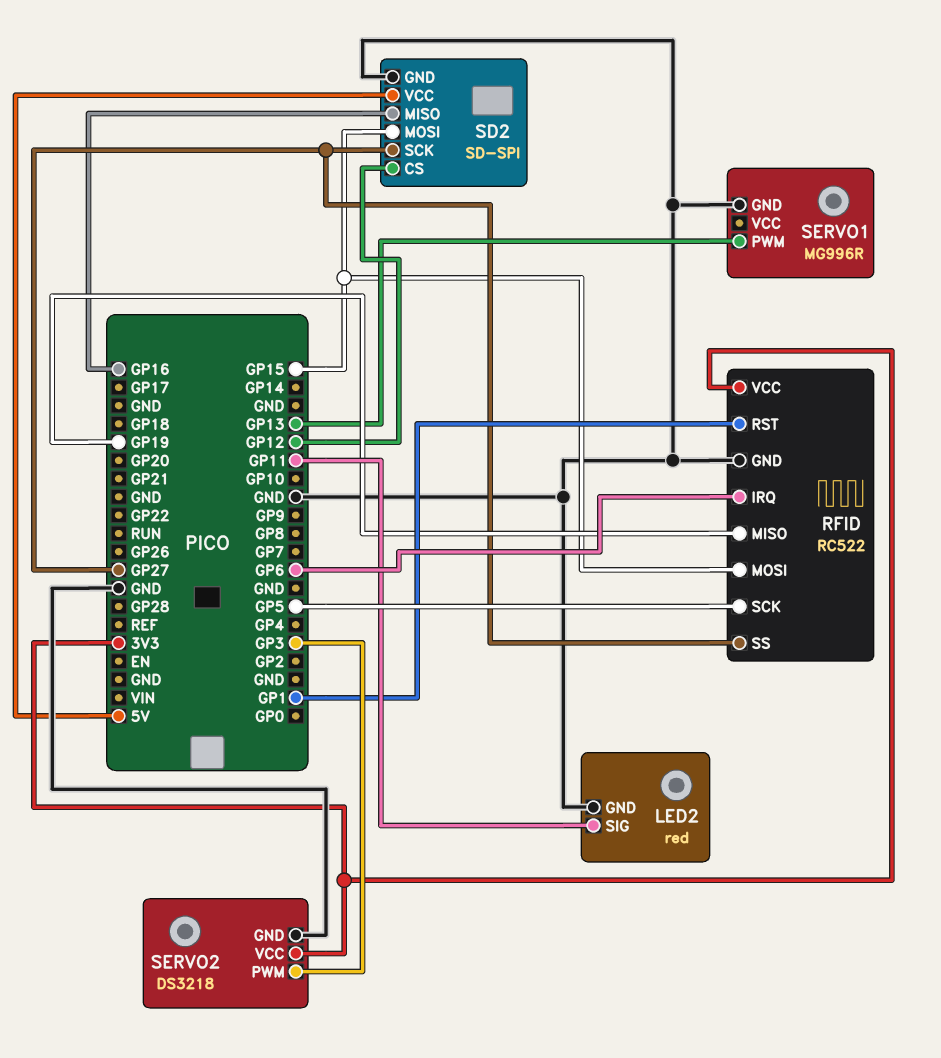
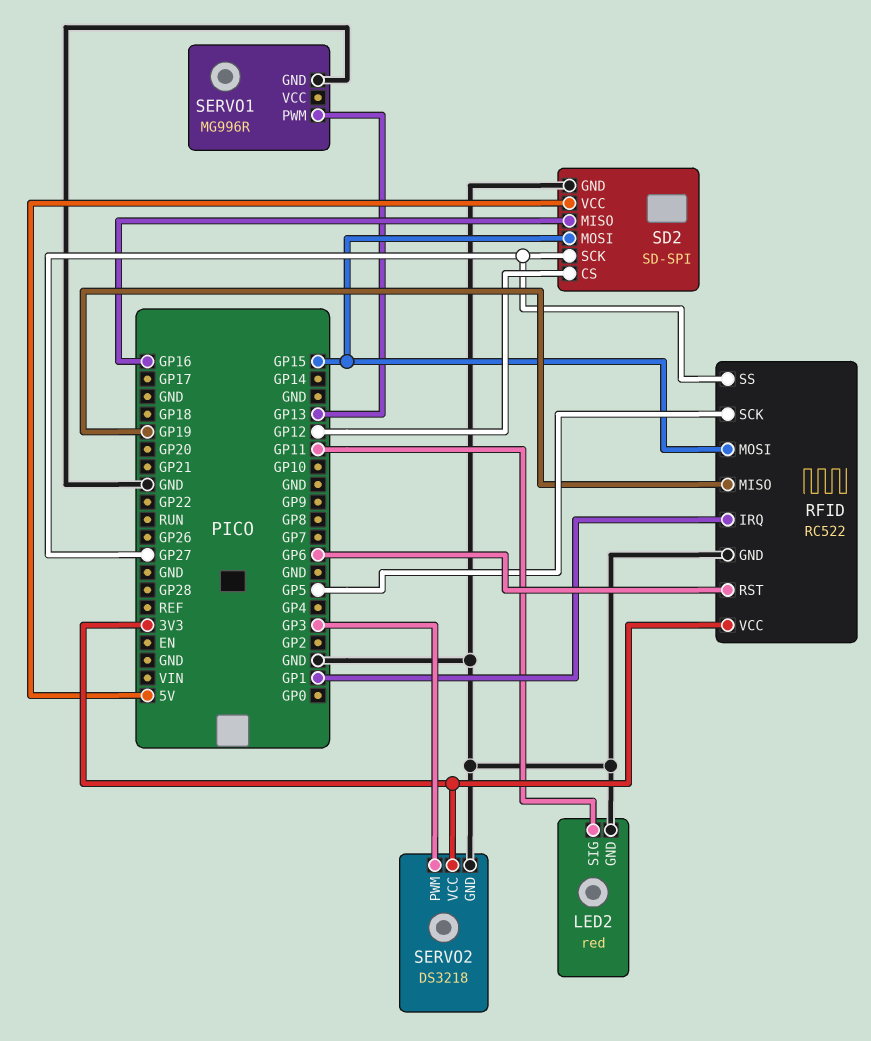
RFID pin IRQ: GP6 -> GP1
RFID pin RST: GP1 -> GP6

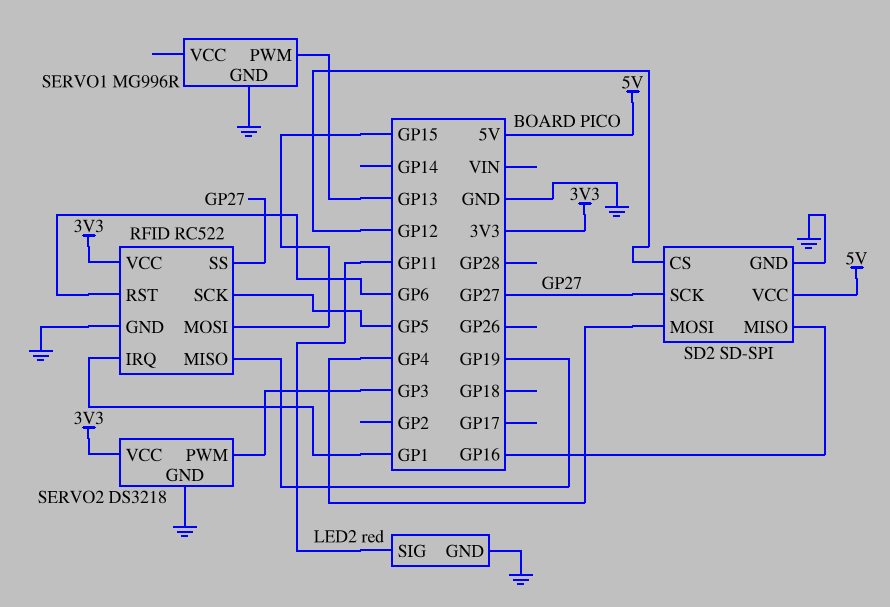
SD2 pin MOSI: GP15 -> GP4

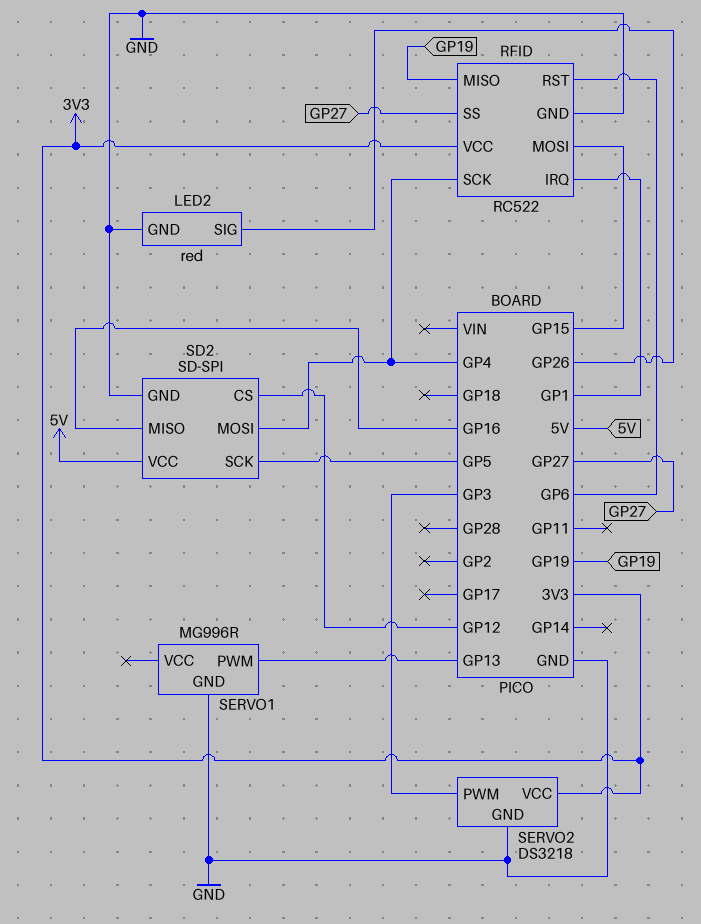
LED2 pin SIG: GP11 -> GP26
RFID pin SCK: GP5 -> GP4
SD2 pin SCK: GP27 -> GP5

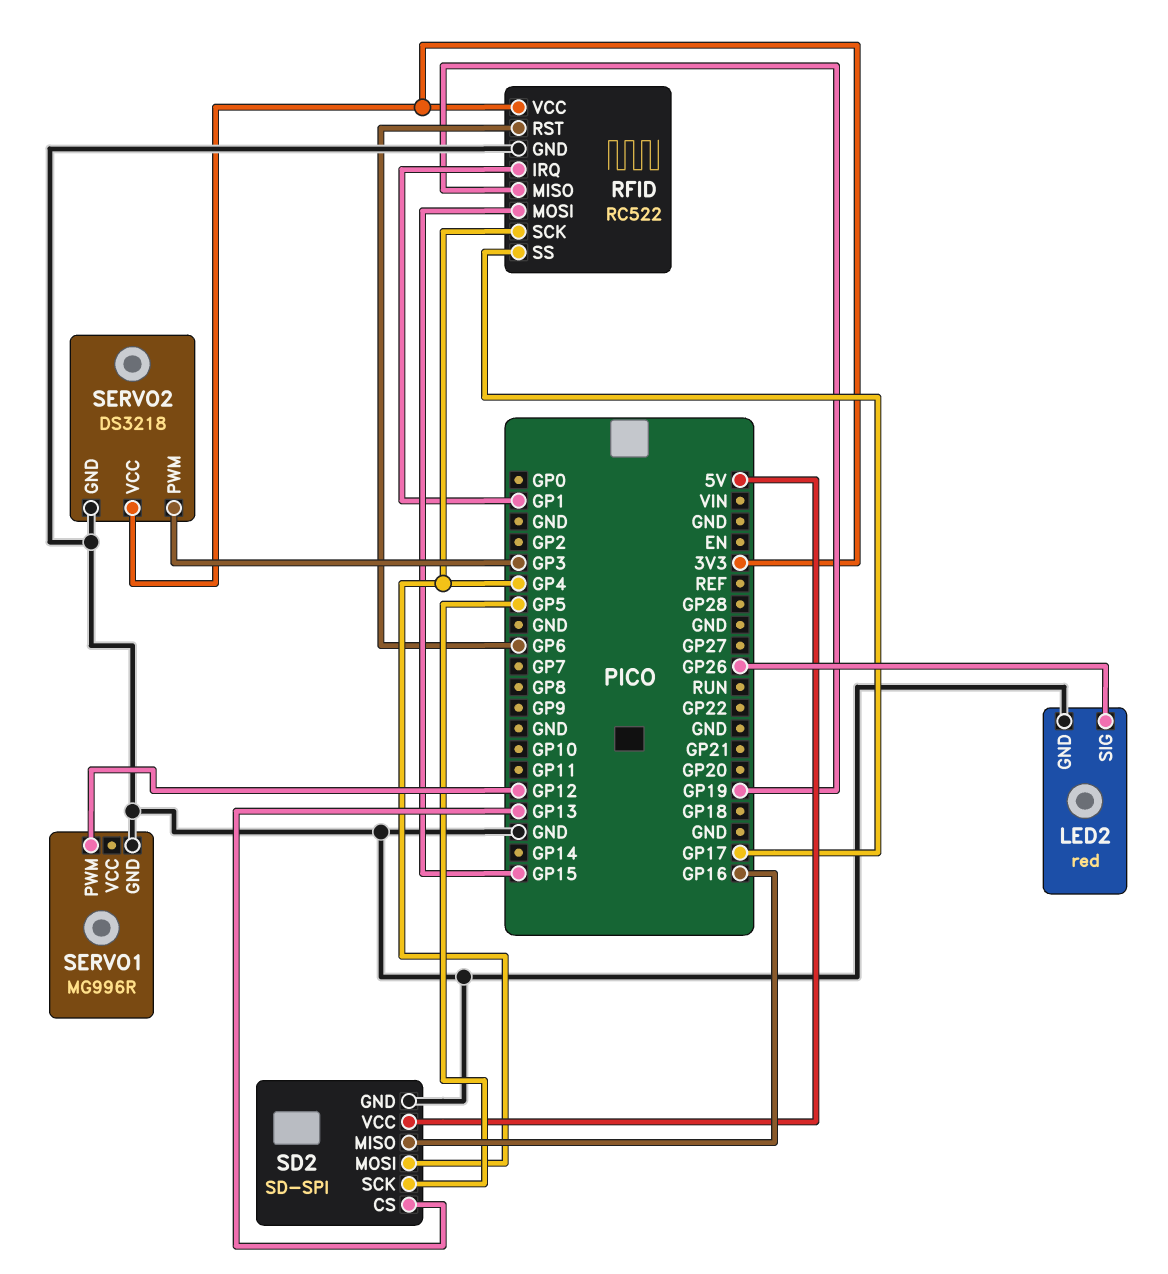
RFID pin SS: GP27 -> GP17
SD2 pin CS: GP12 -> GP13
SERVO1 pin PWM: GP13 -> GP12

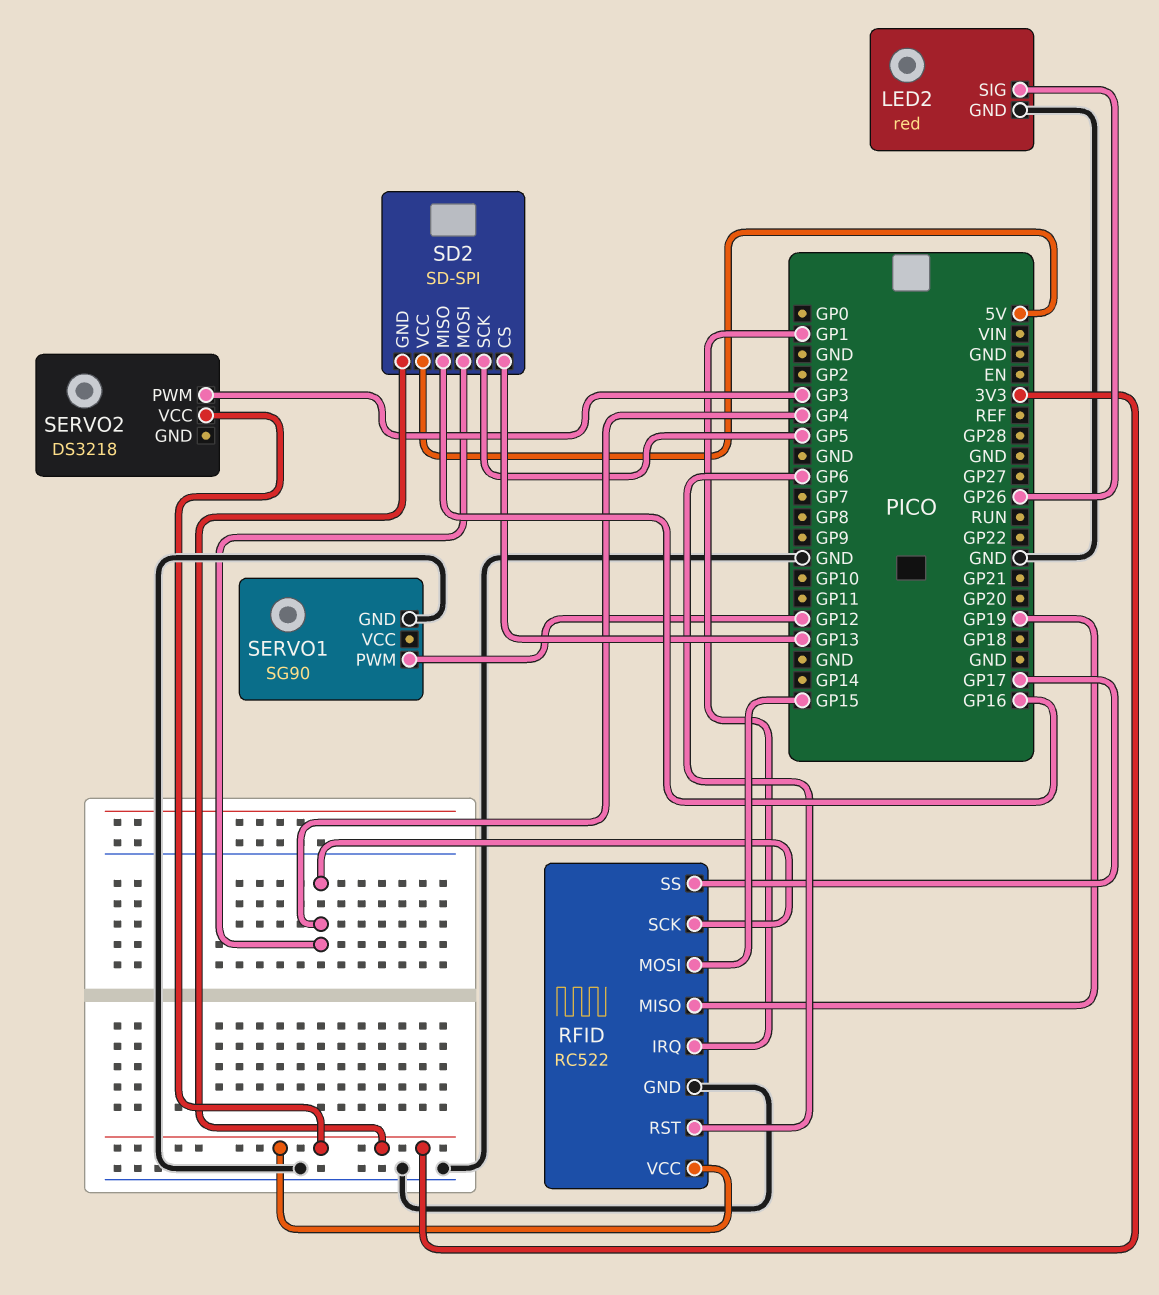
SD2 pin GND: GND -> 3V3
SERVO1: MG996R -> SG90
SERVO2 pin GND: GND -> none

